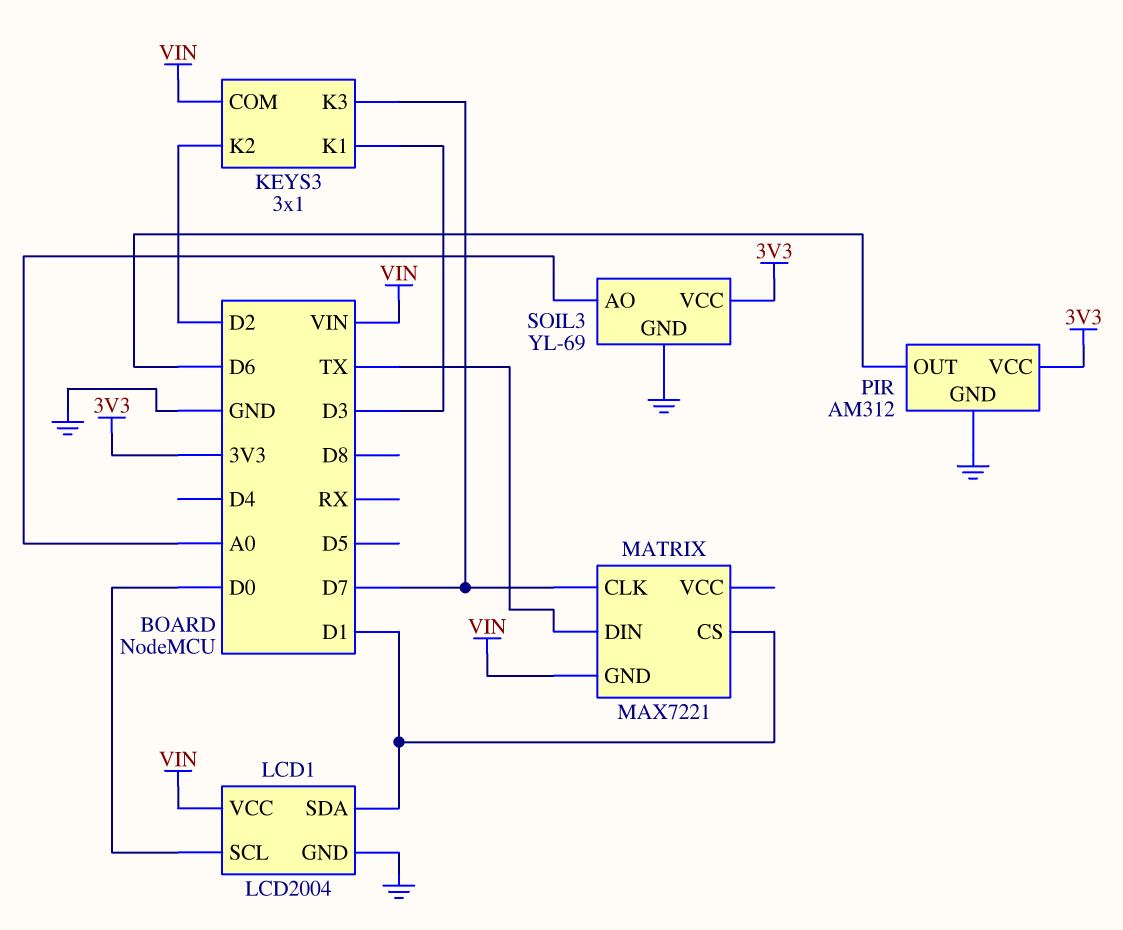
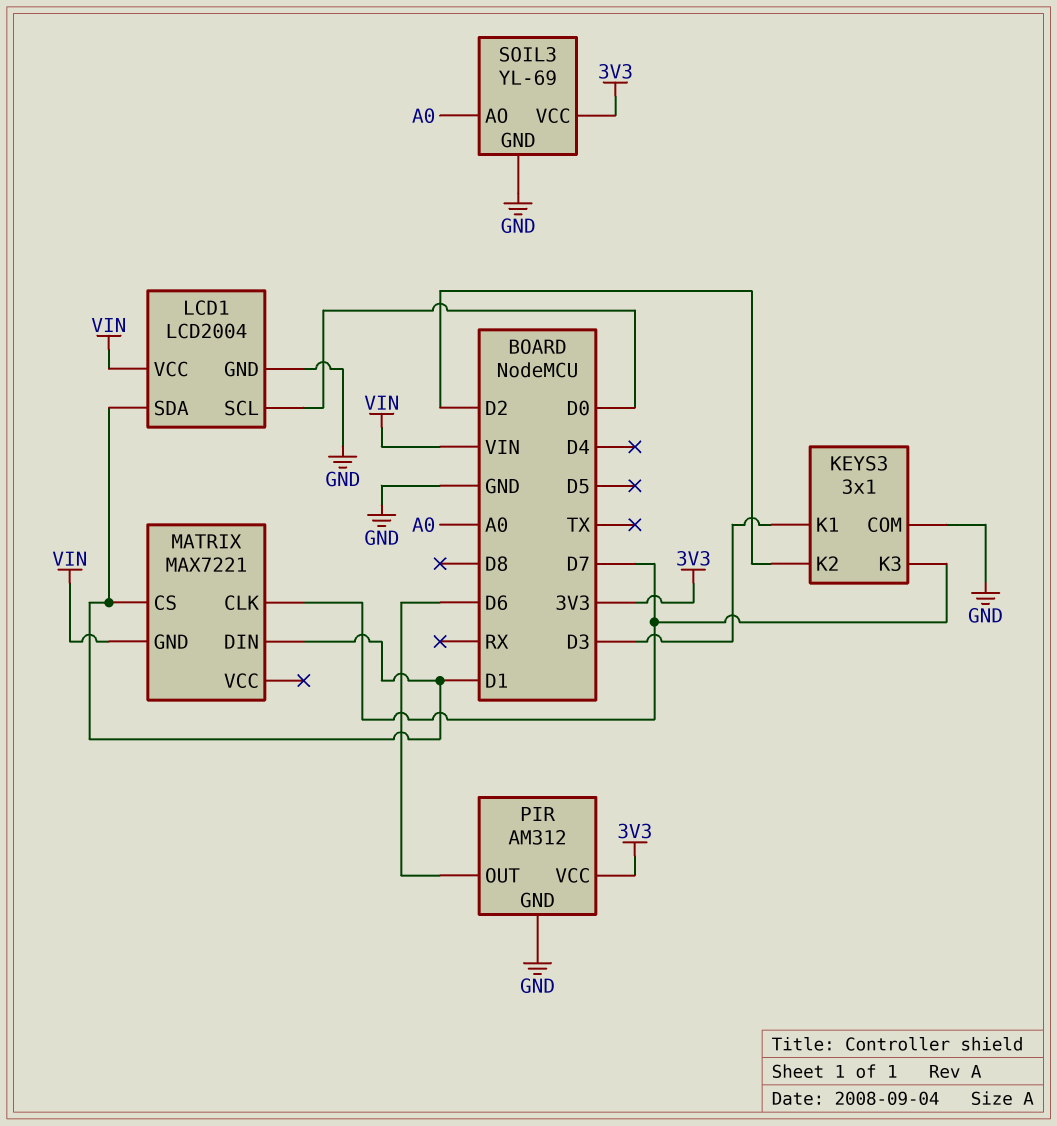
KEYS3 pin COM: VIN -> GND
MATRIX pin DIN: TX -> D1

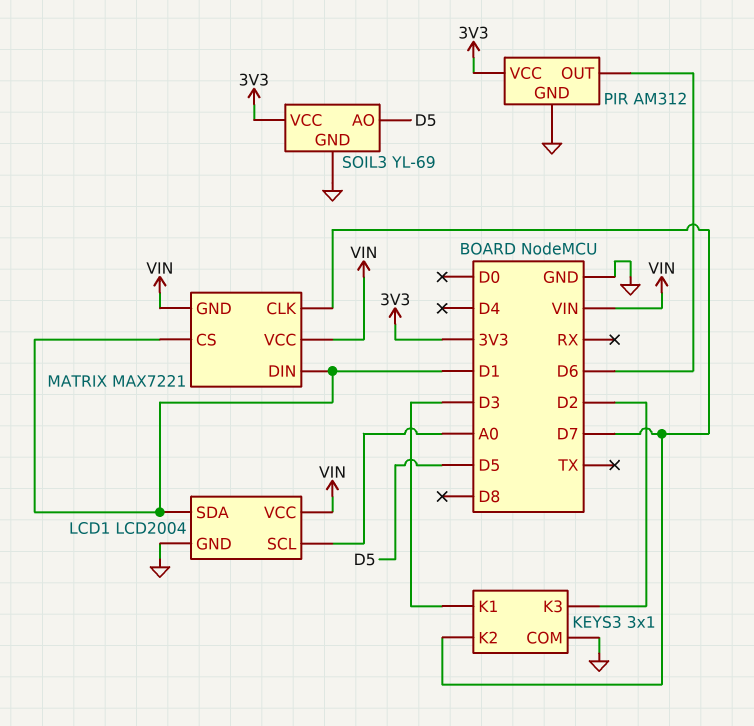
KEYS3 pin K2: D2 -> D7
KEYS3 pin K3: D7 -> D2
LCD1 pin SCL: D0 -> A0
MATRIX pin VCC: none -> VIN
SOIL3 pin AO: A0 -> D5

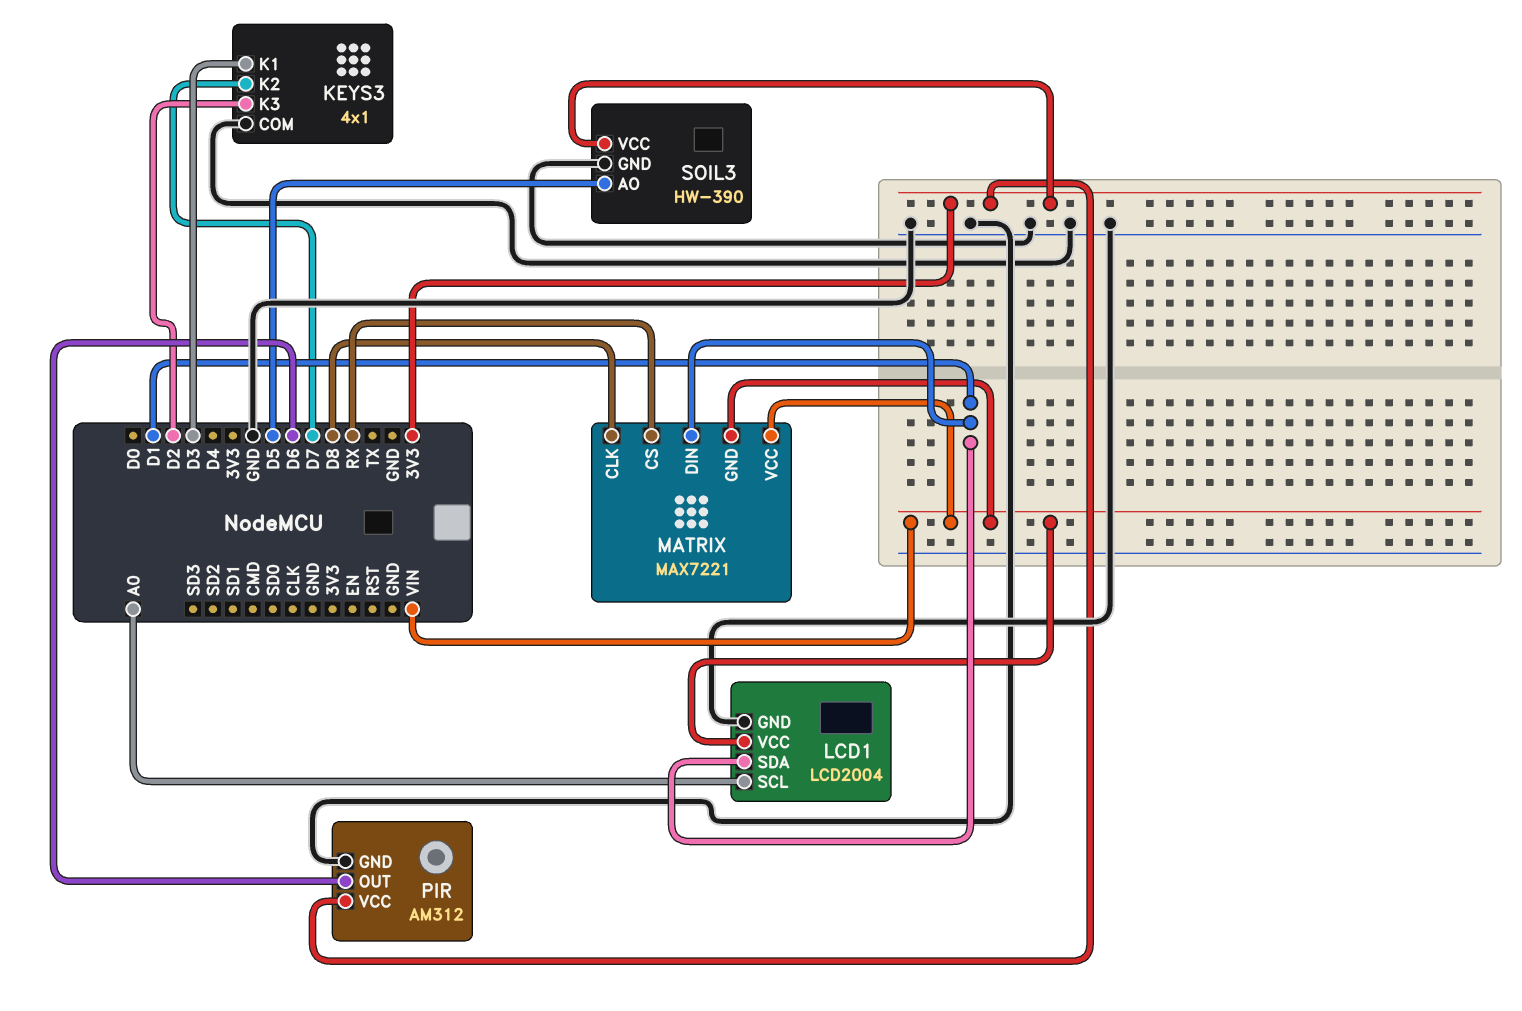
KEYS3: 3x1 -> 4x1
MATRIX pin CLK: D7 -> D8
MATRIX pin CS: D1 -> RX
SOIL3: YL-69 -> HW-390

